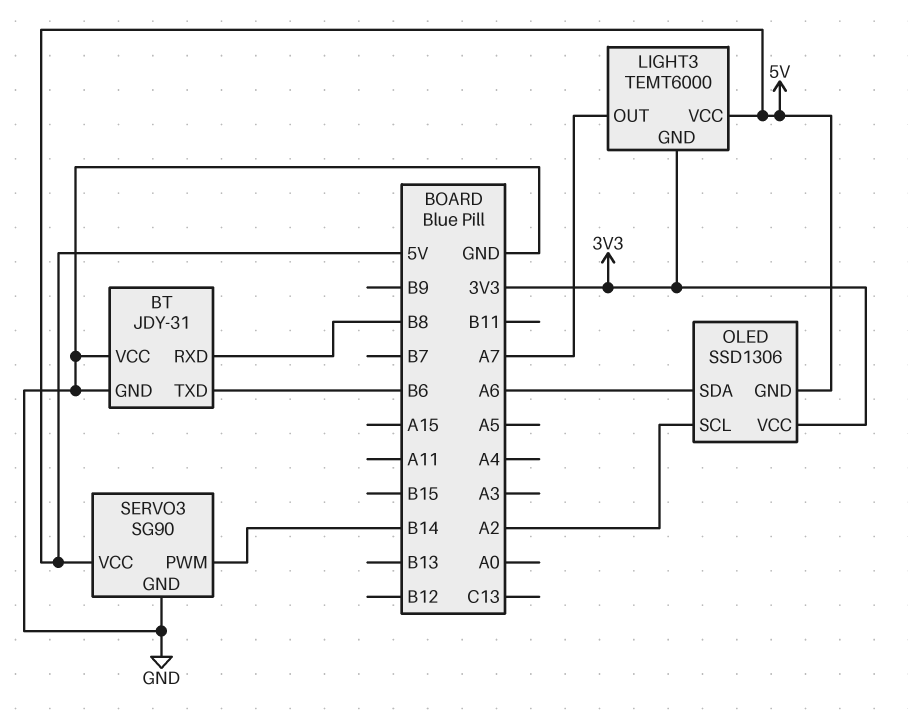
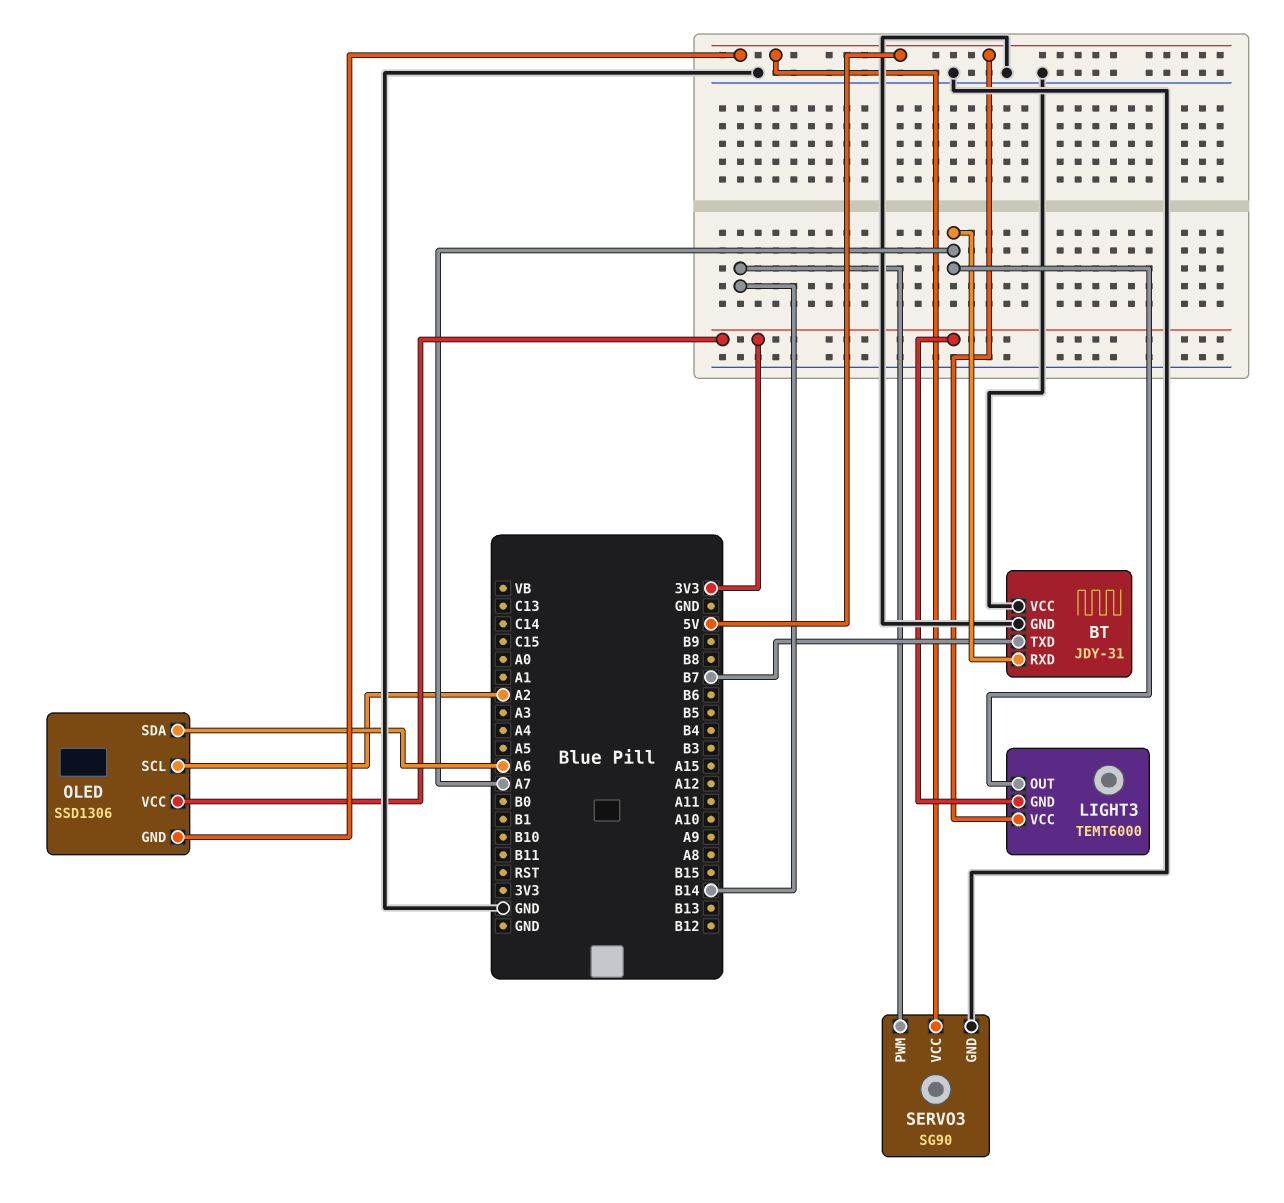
BT pin RXD: B8 -> A7
BT pin TXD: B6 -> B7

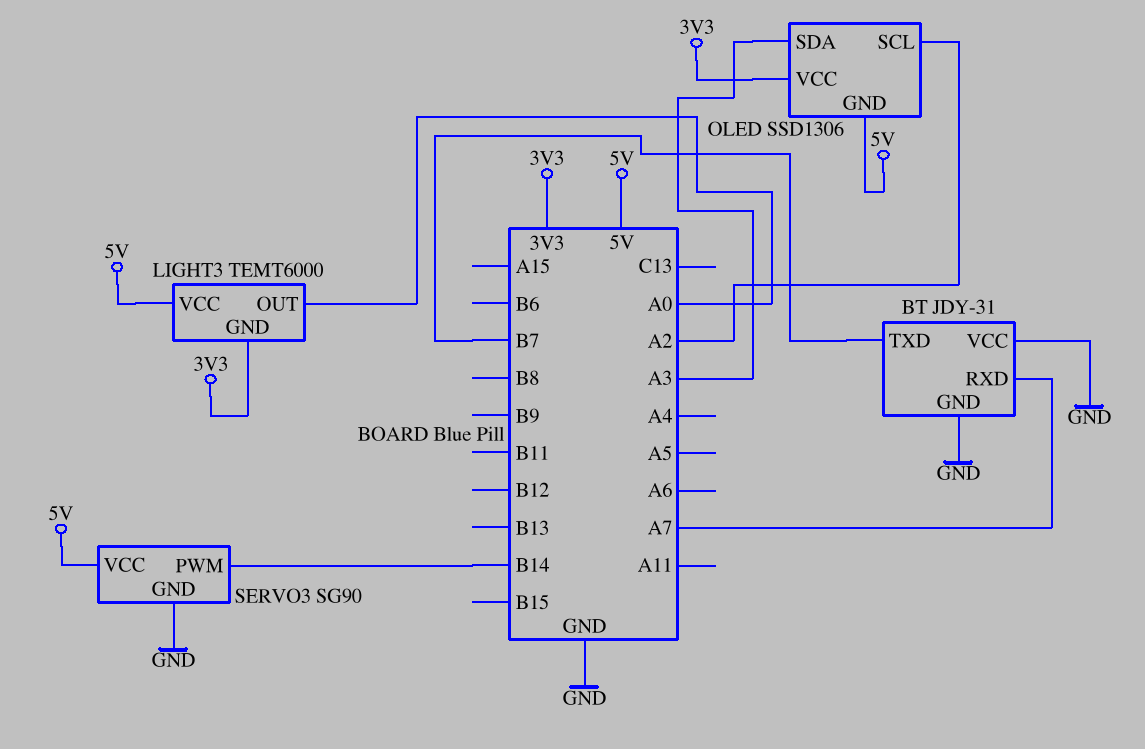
LIGHT3 pin OUT: A7 -> A0
OLED pin SDA: A6 -> A3

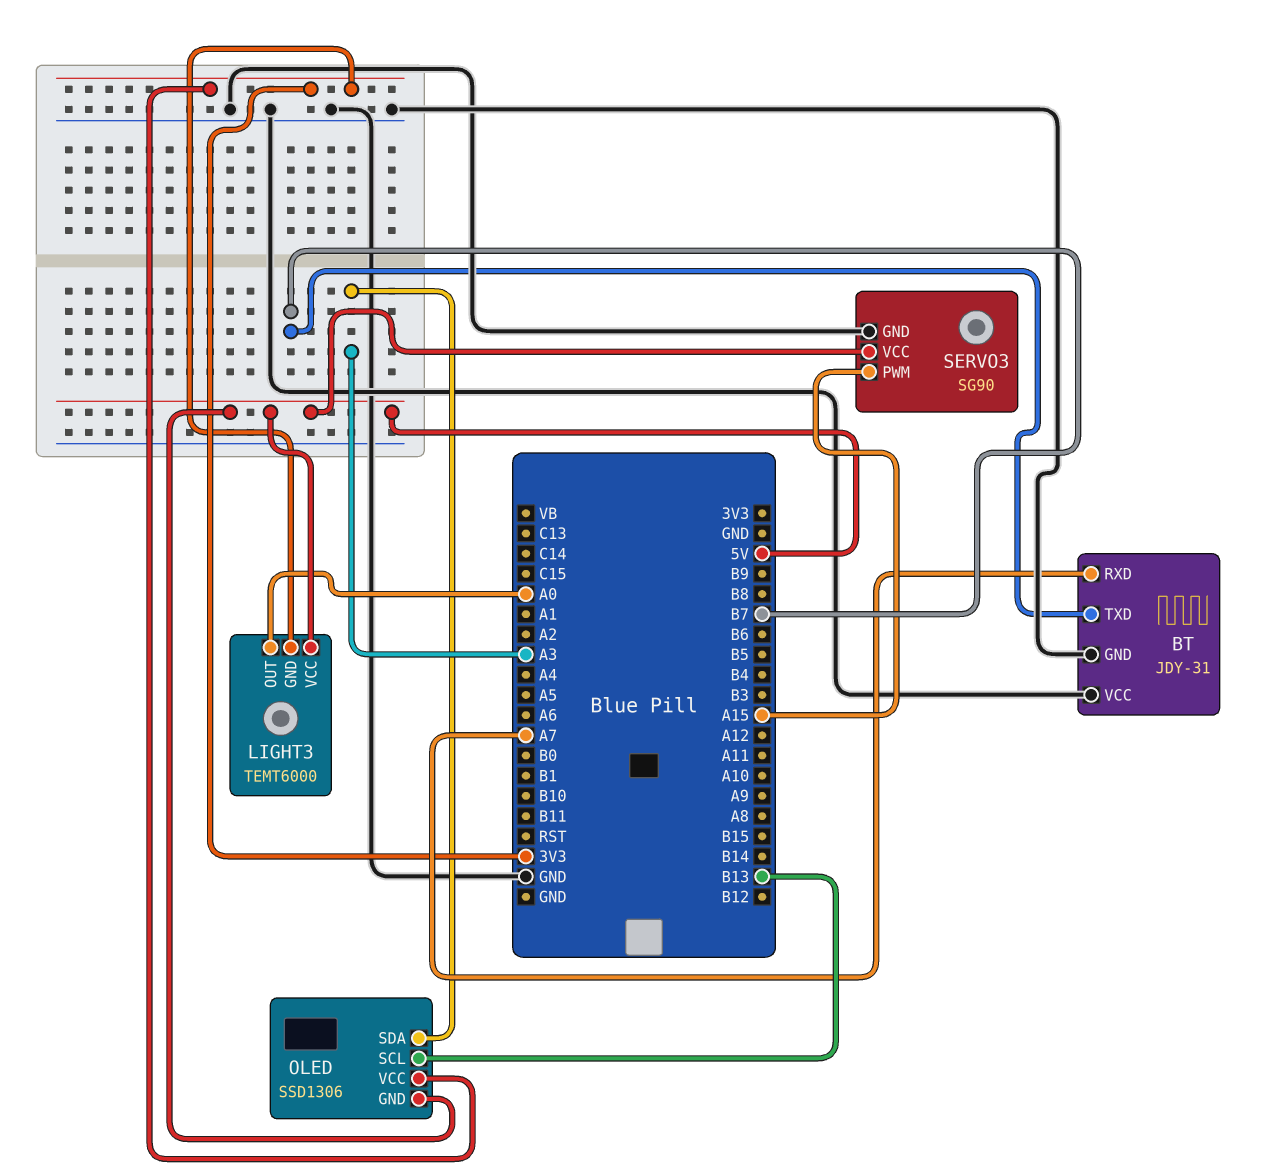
OLED pin SCL: A2 -> B13
SERVO3 pin PWM: B14 -> A15

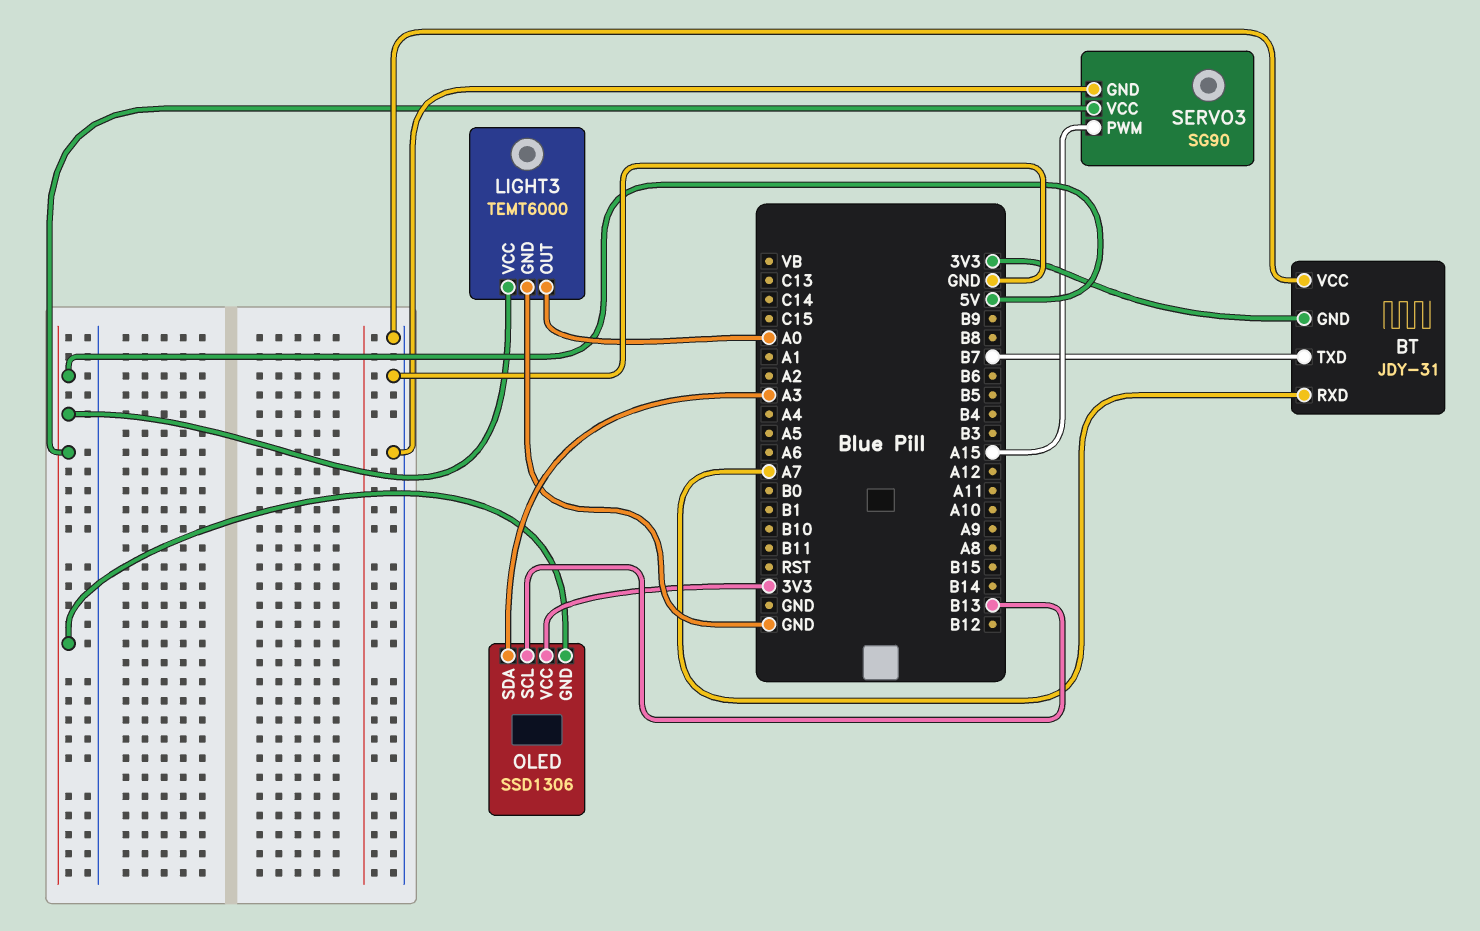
BT pin GND: GND -> 3V3
LIGHT3 pin GND: 3V3 -> GND

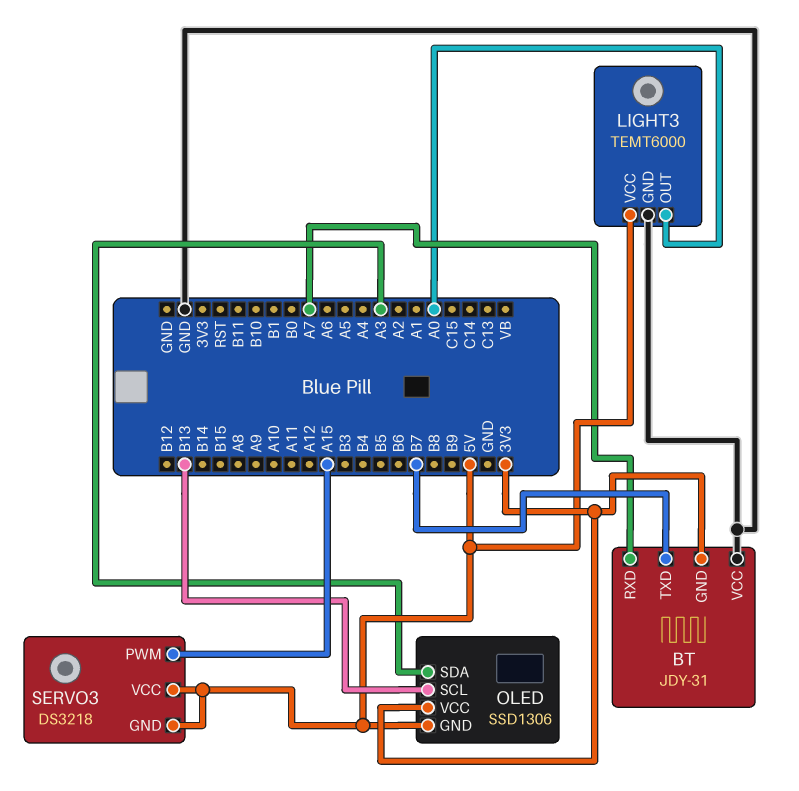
SERVO3: SG90 -> DS3218
SERVO3 pin GND: GND -> 5V

